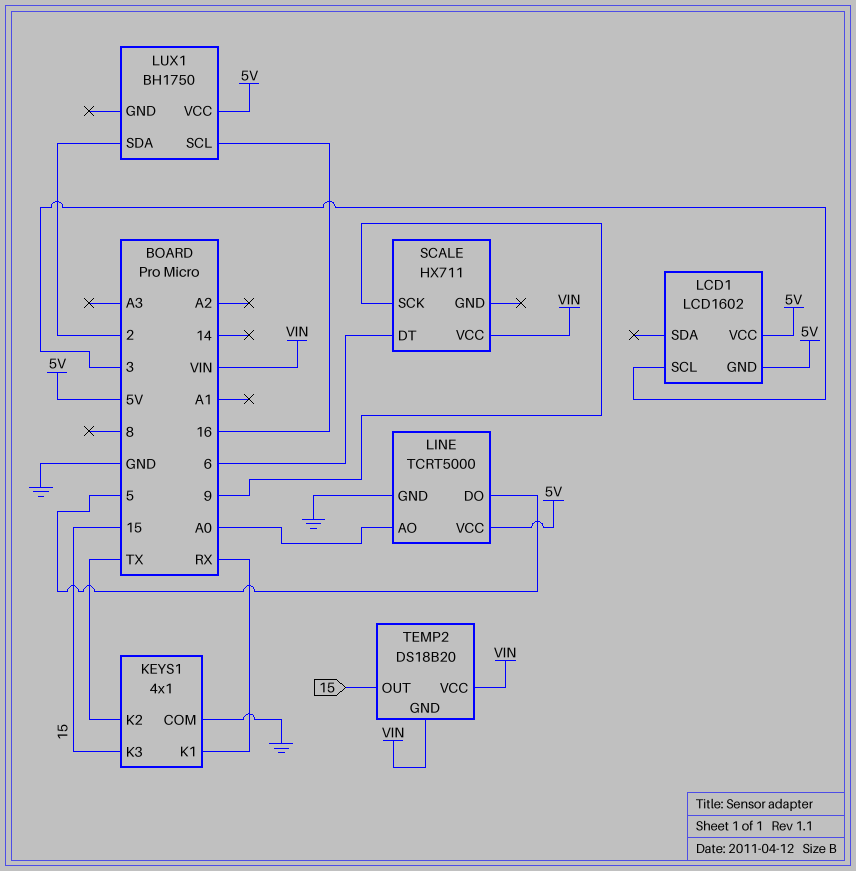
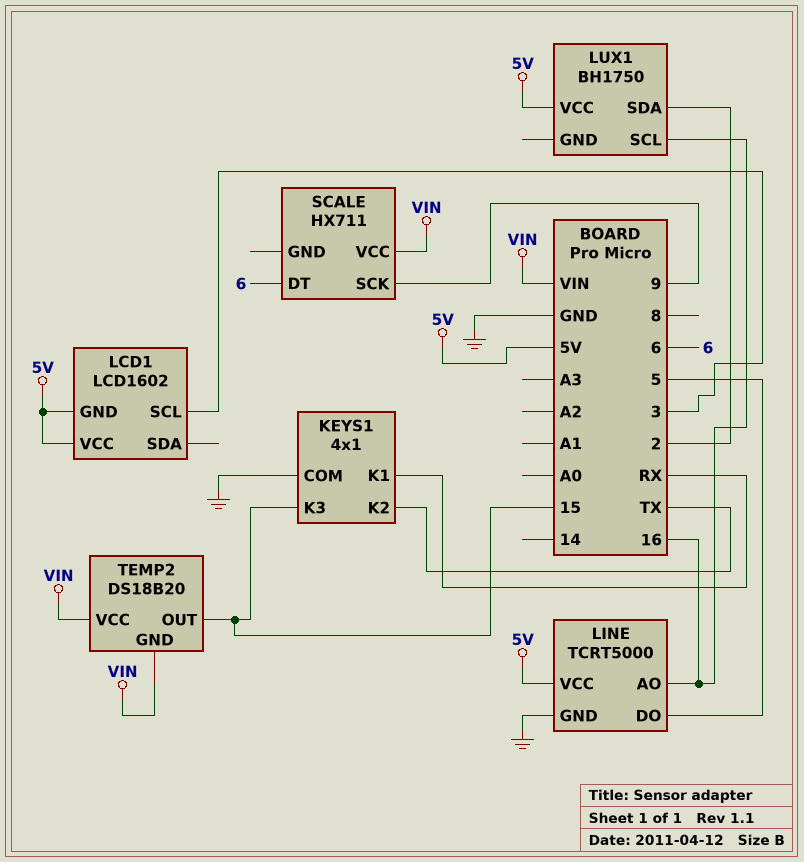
LINE pin AO: A0 -> 16

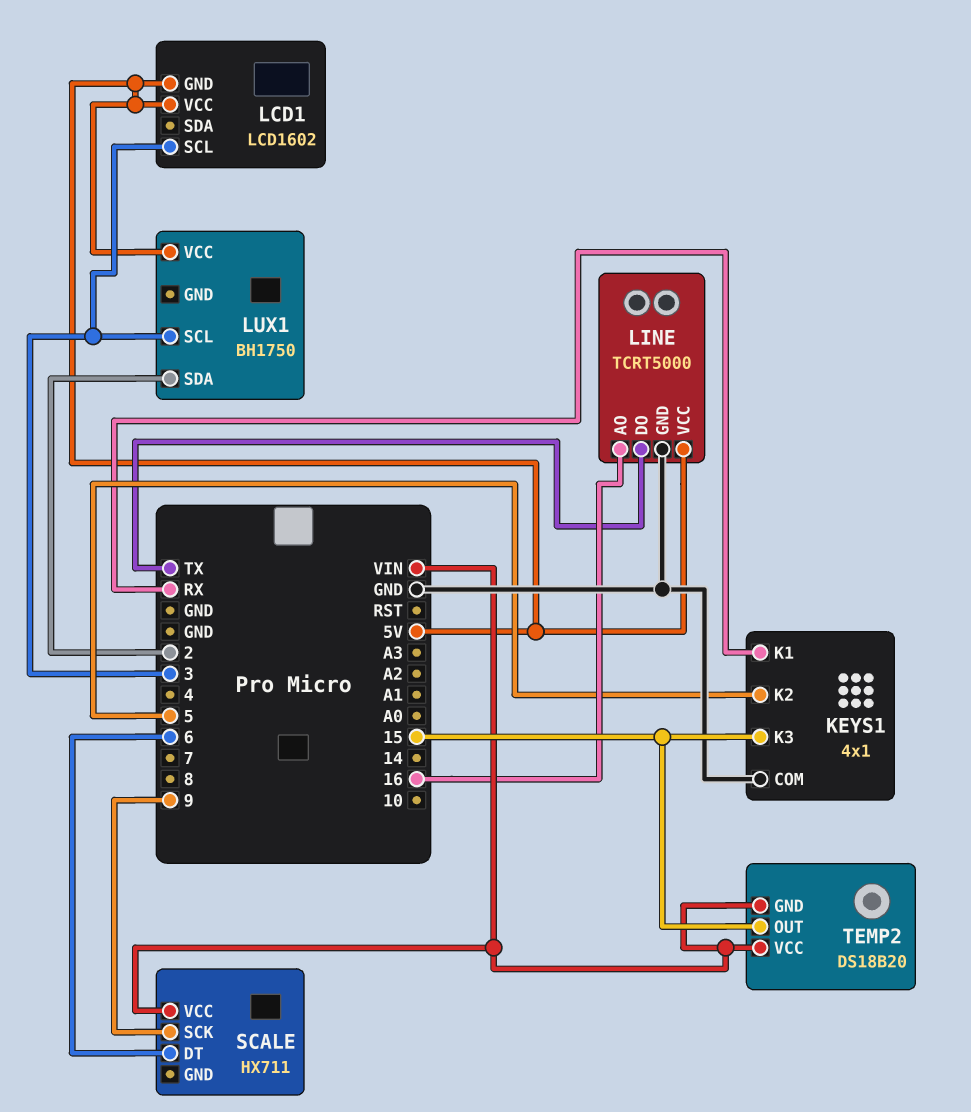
KEYS1 pin K2: TX -> 5
LINE pin DO: 5 -> TX
LUX1 pin SCL: 16 -> 3

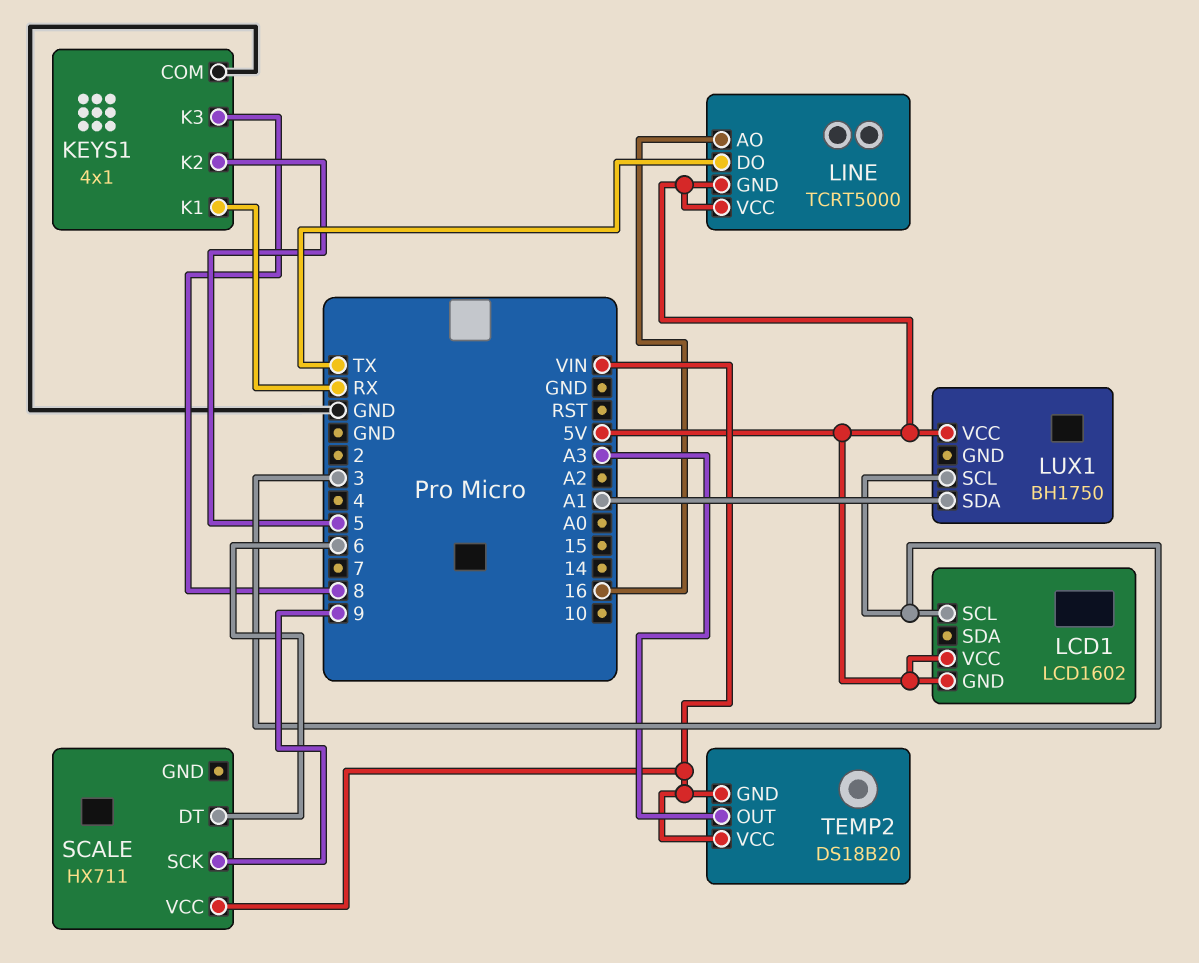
KEYS1 pin K3: 15 -> 8
LINE pin GND: GND -> 5V
LUX1 pin SDA: 2 -> A1
TEMP2 pin OUT: 15 -> A3

